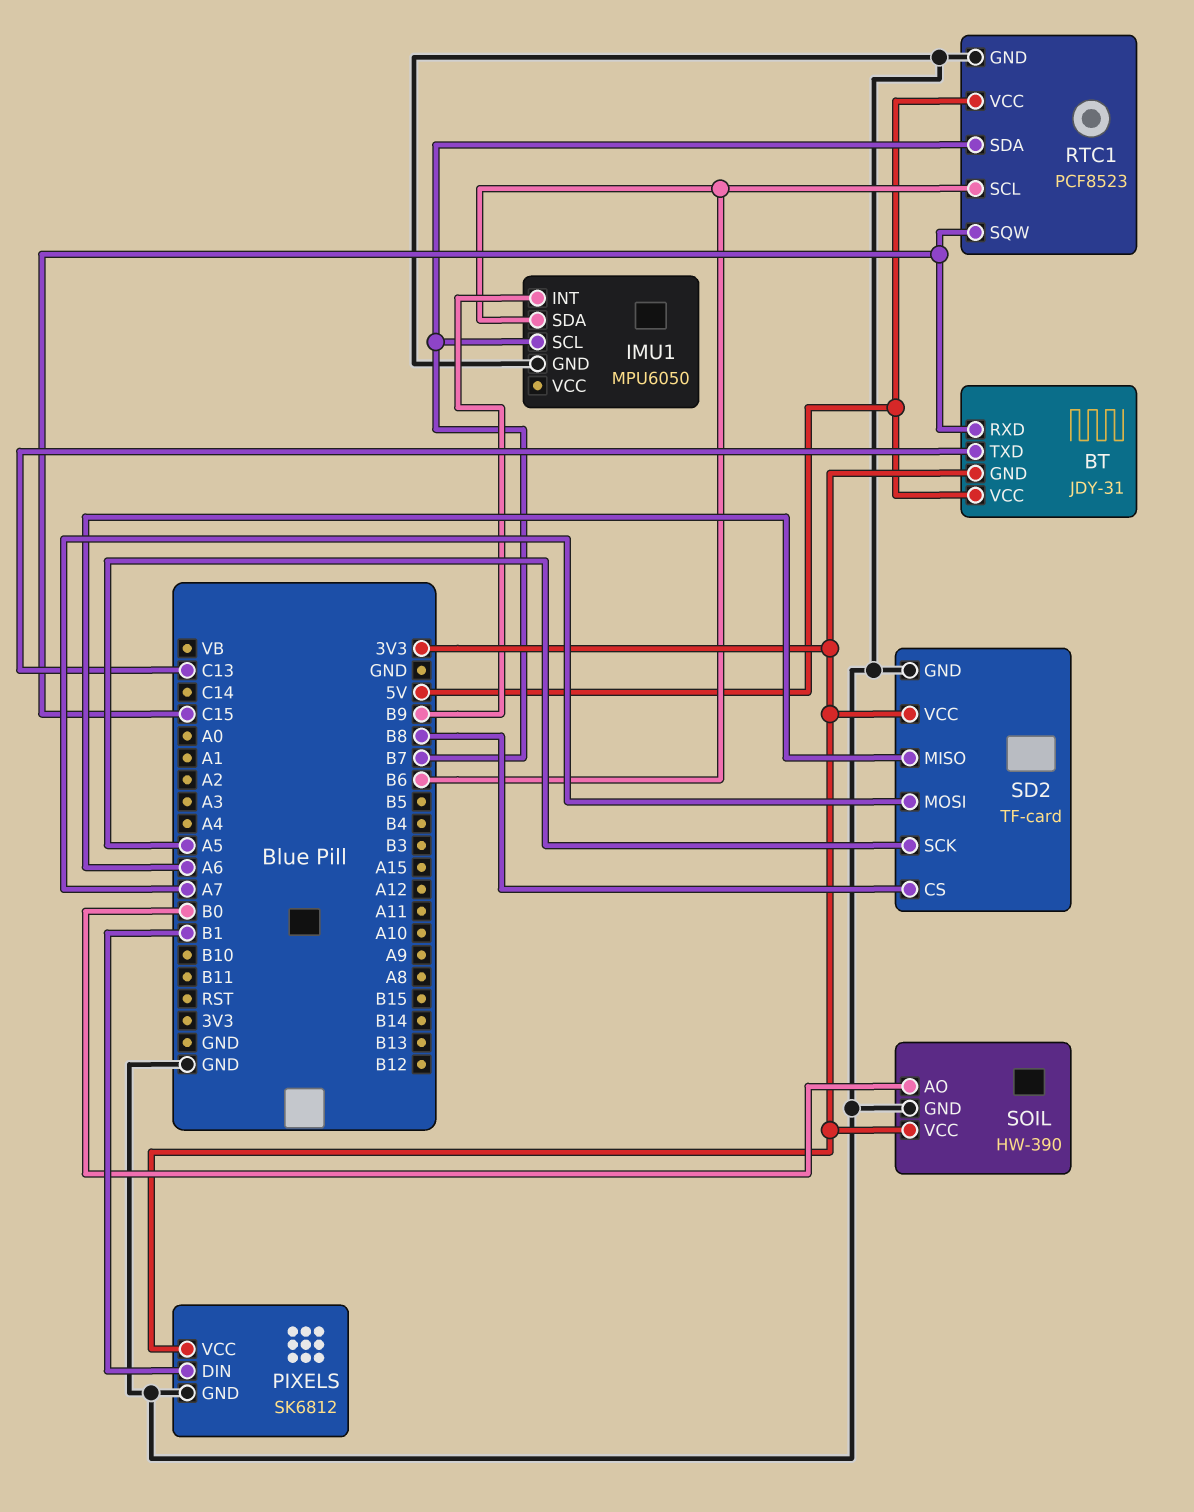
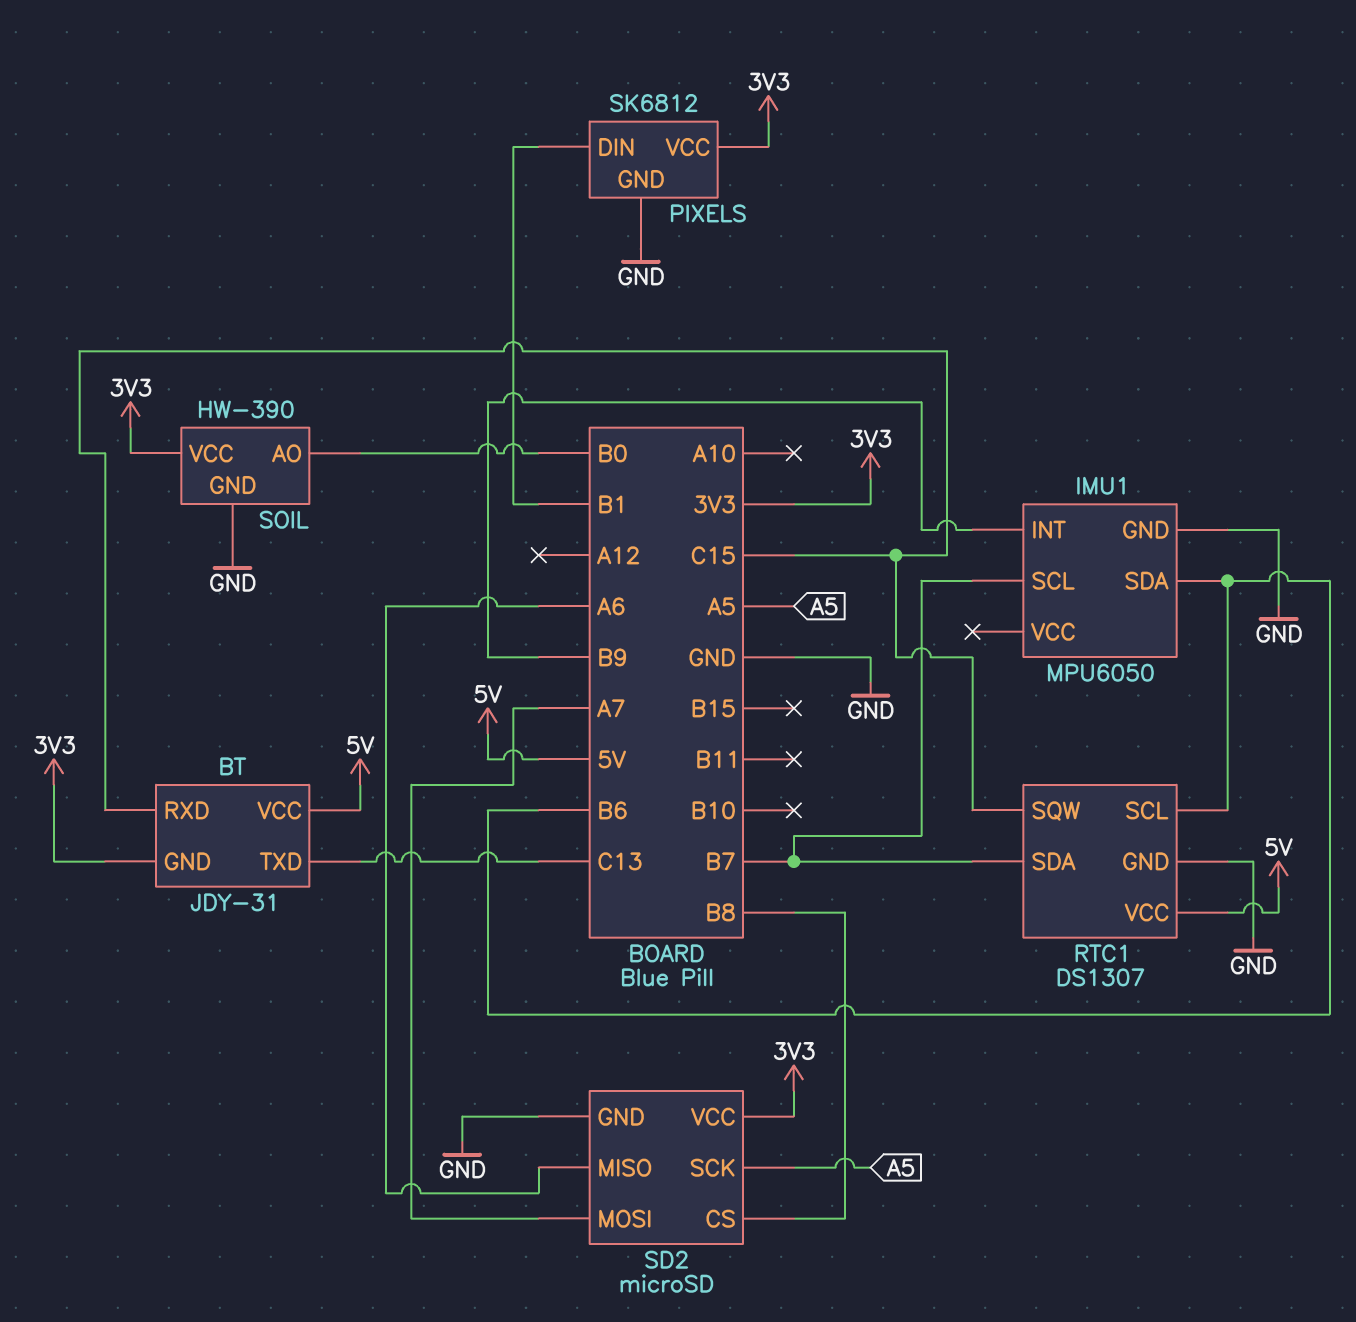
RTC1: PCF8523 -> DS1307
SD2: TF-card -> microSD

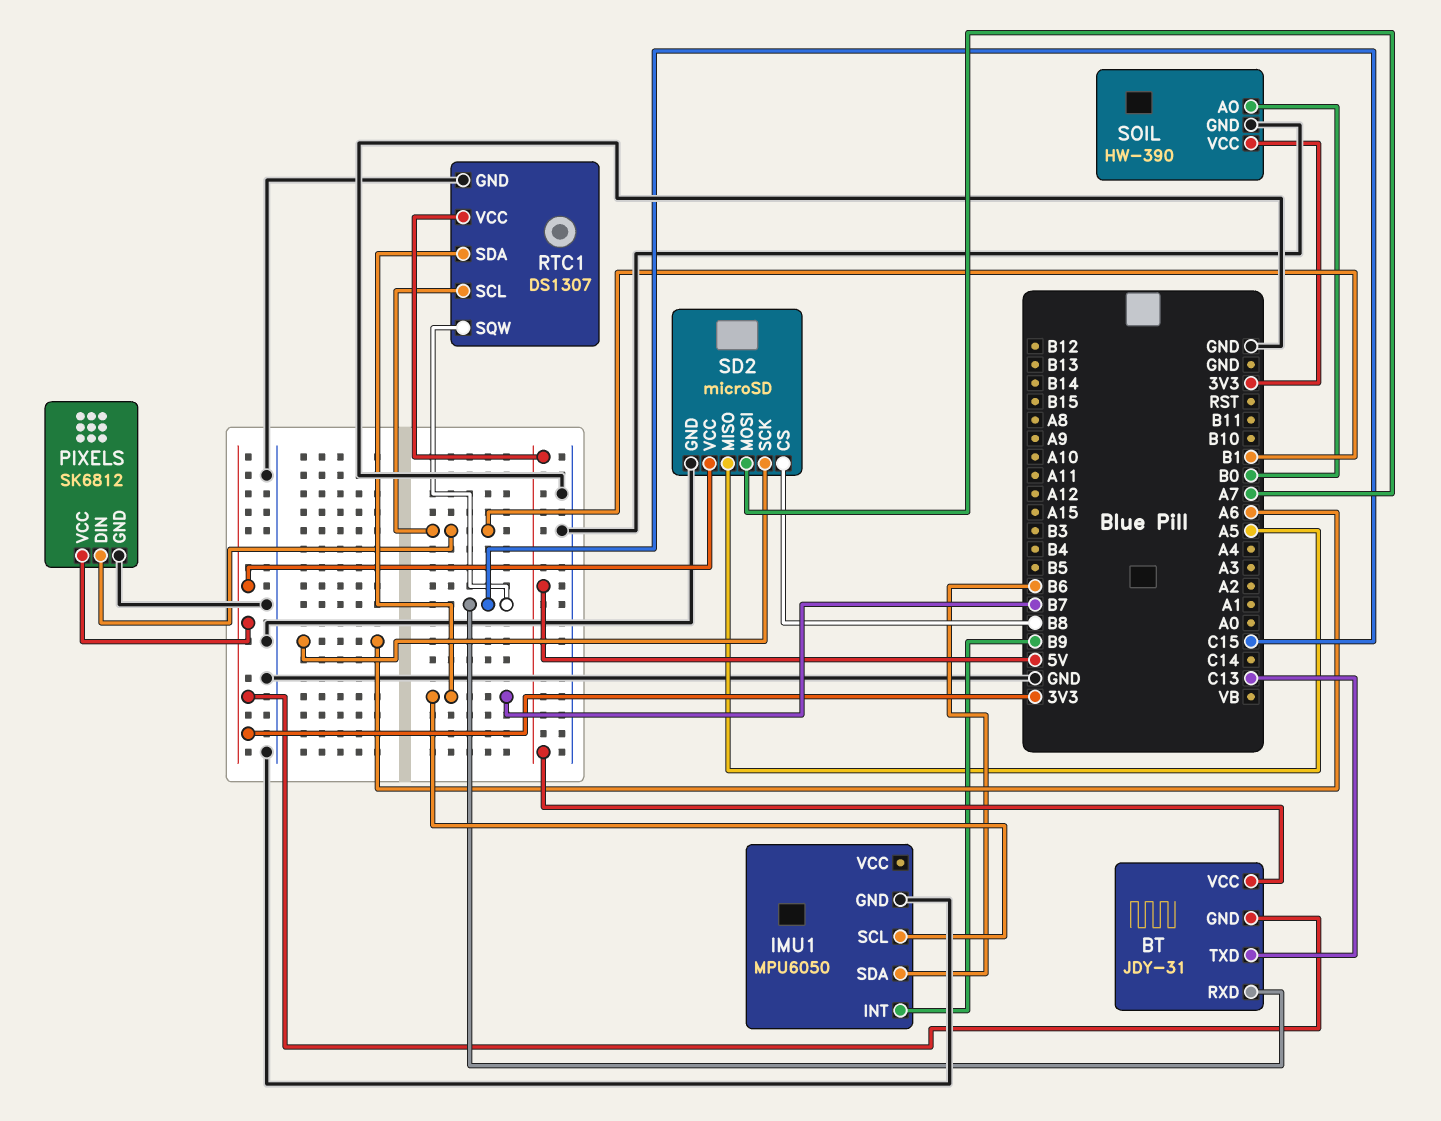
RTC1 pin SCL: B6 -> B1
SD2 pin MISO: A6 -> A5
SD2 pin SCK: A5 -> A6

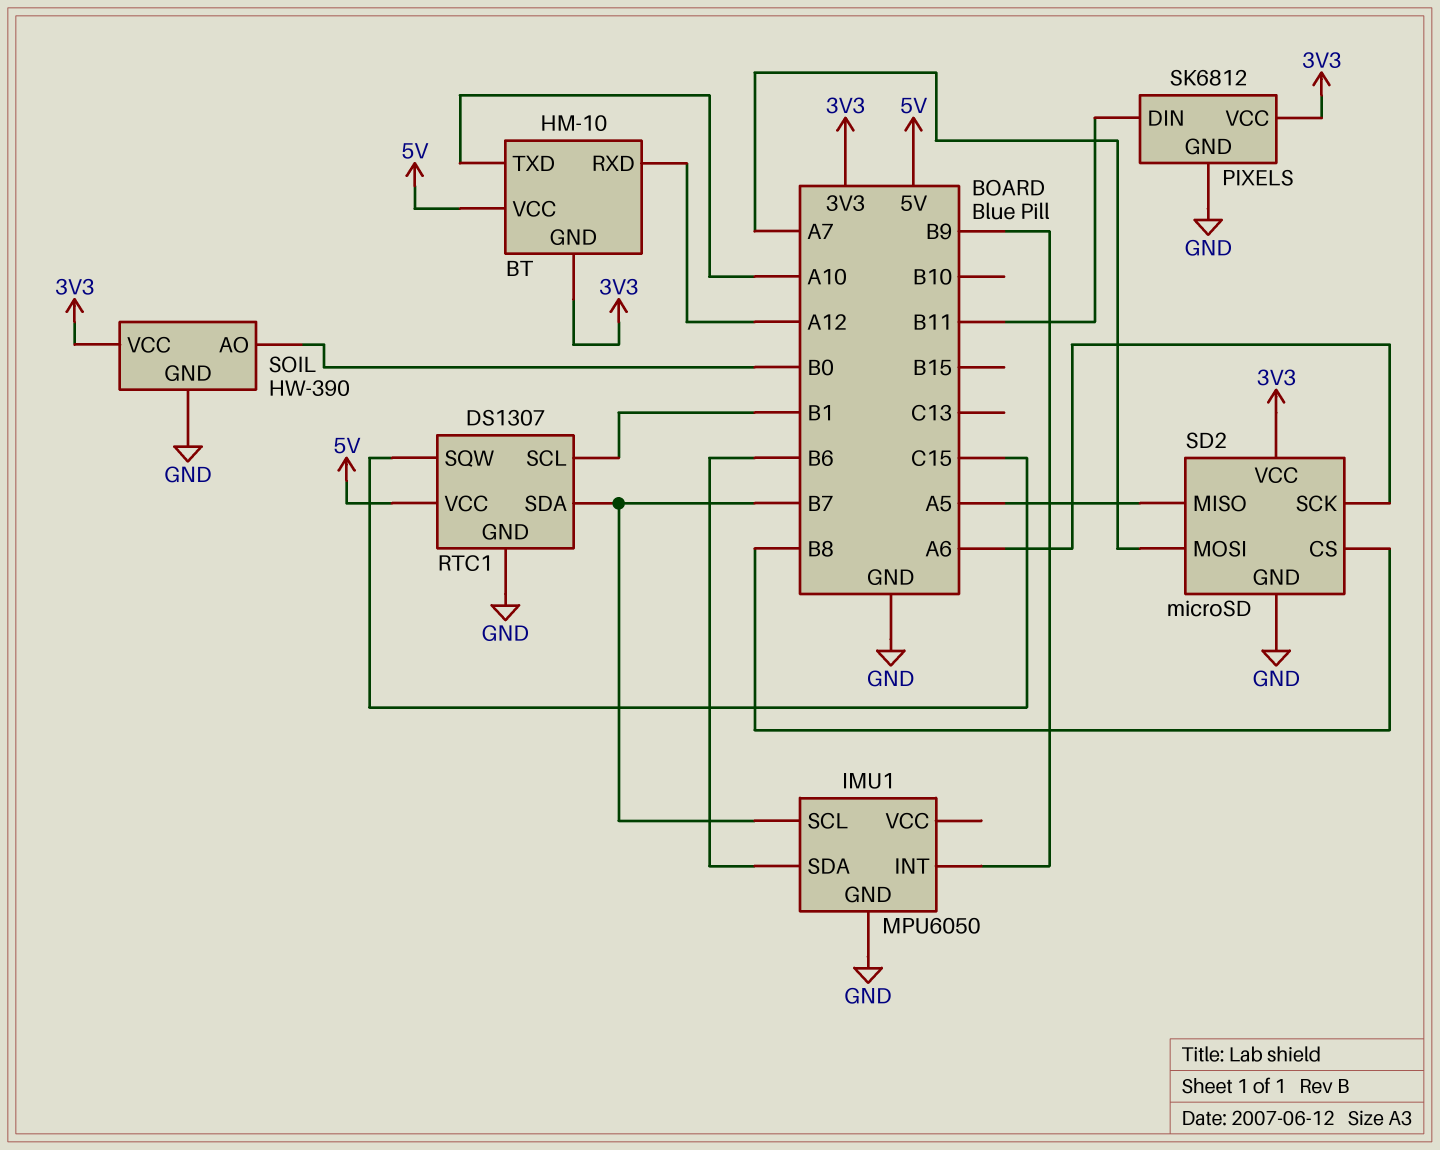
BT: JDY-31 -> HM-10
BT pin RXD: C15 -> A12
BT pin TXD: C13 -> A10
PIXELS pin DIN: B1 -> B11

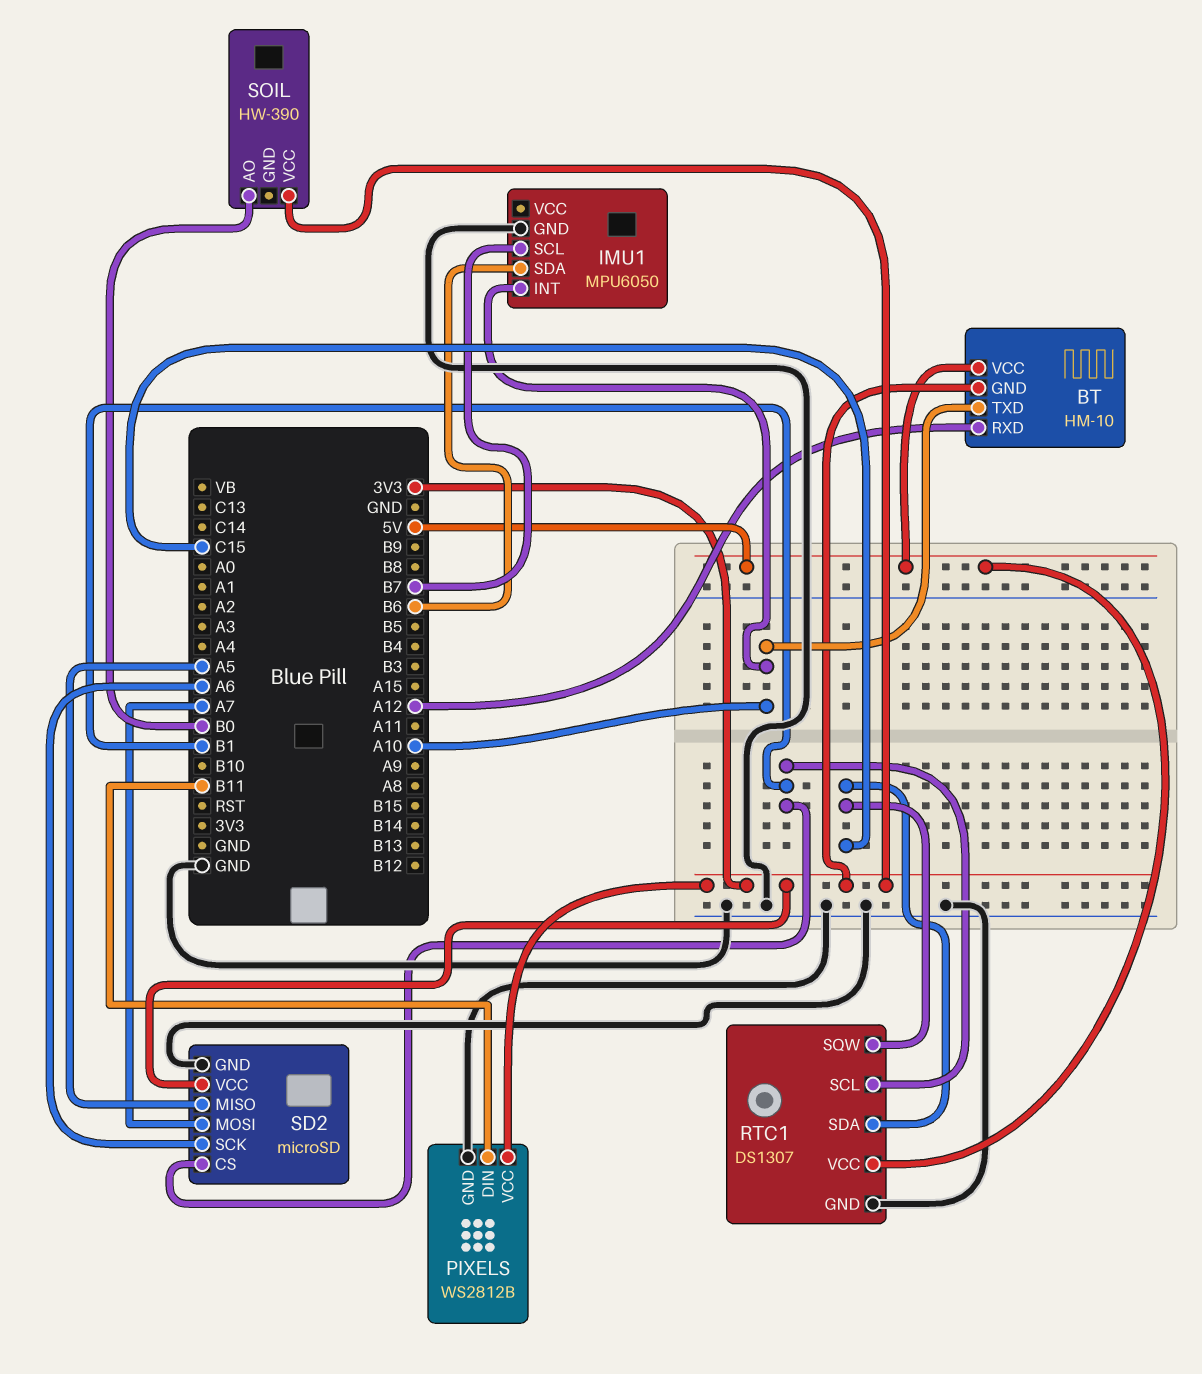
IMU1 pin INT: B9 -> A10
PIXELS: SK6812 -> WS2812B
RTC1 pin SDA: B7 -> C15
SD2 pin CS: B8 -> B1
SOIL pin GND: GND -> none

